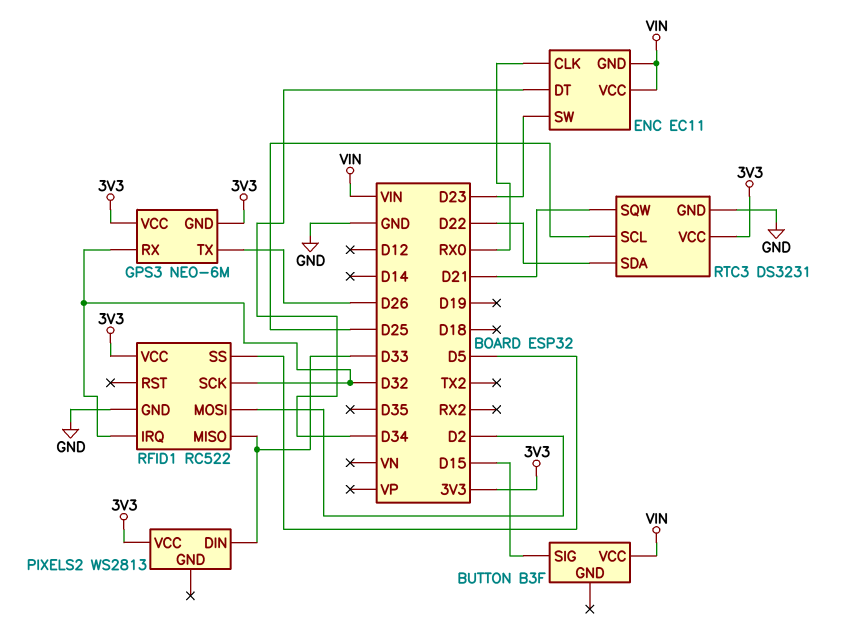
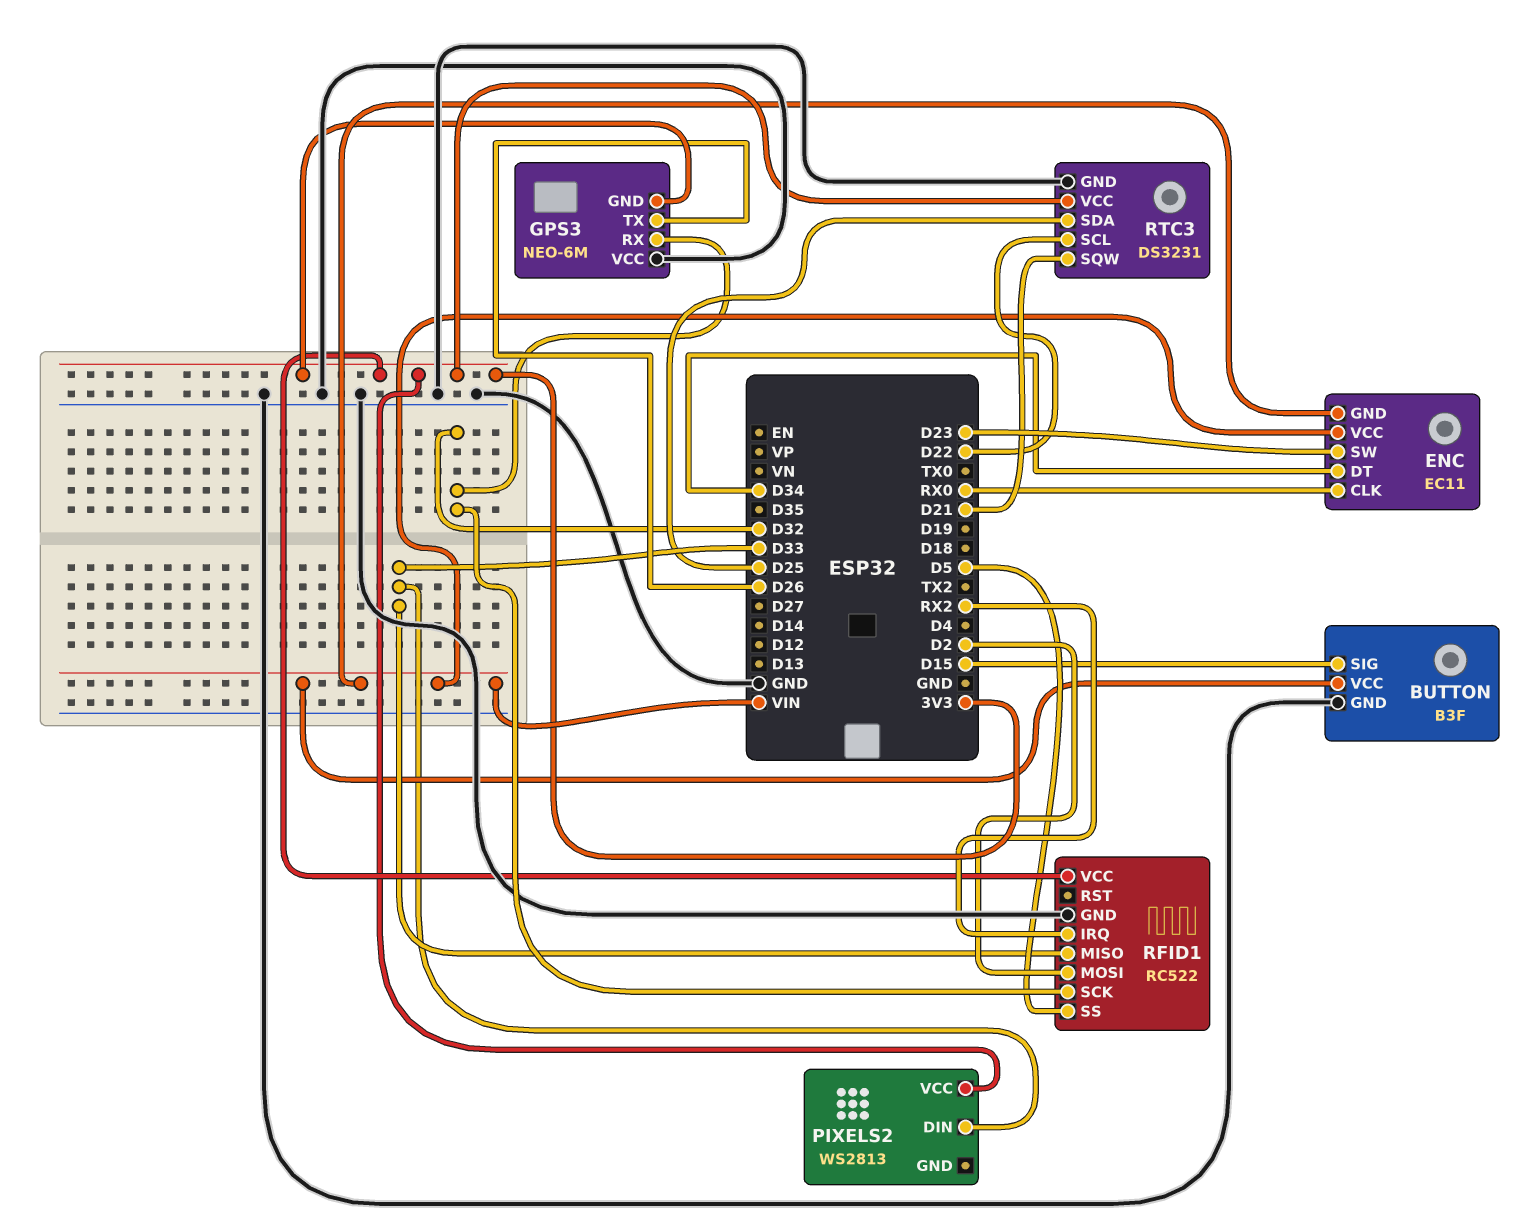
BUTTON pin GND: none -> GND
GPS3 pin VCC: 3V3 -> GND
RFID1 pin IRQ: D32 -> RX2
RTC3 pin SCL: D25 -> D22
RTC3 pin SDA: D22 -> D25

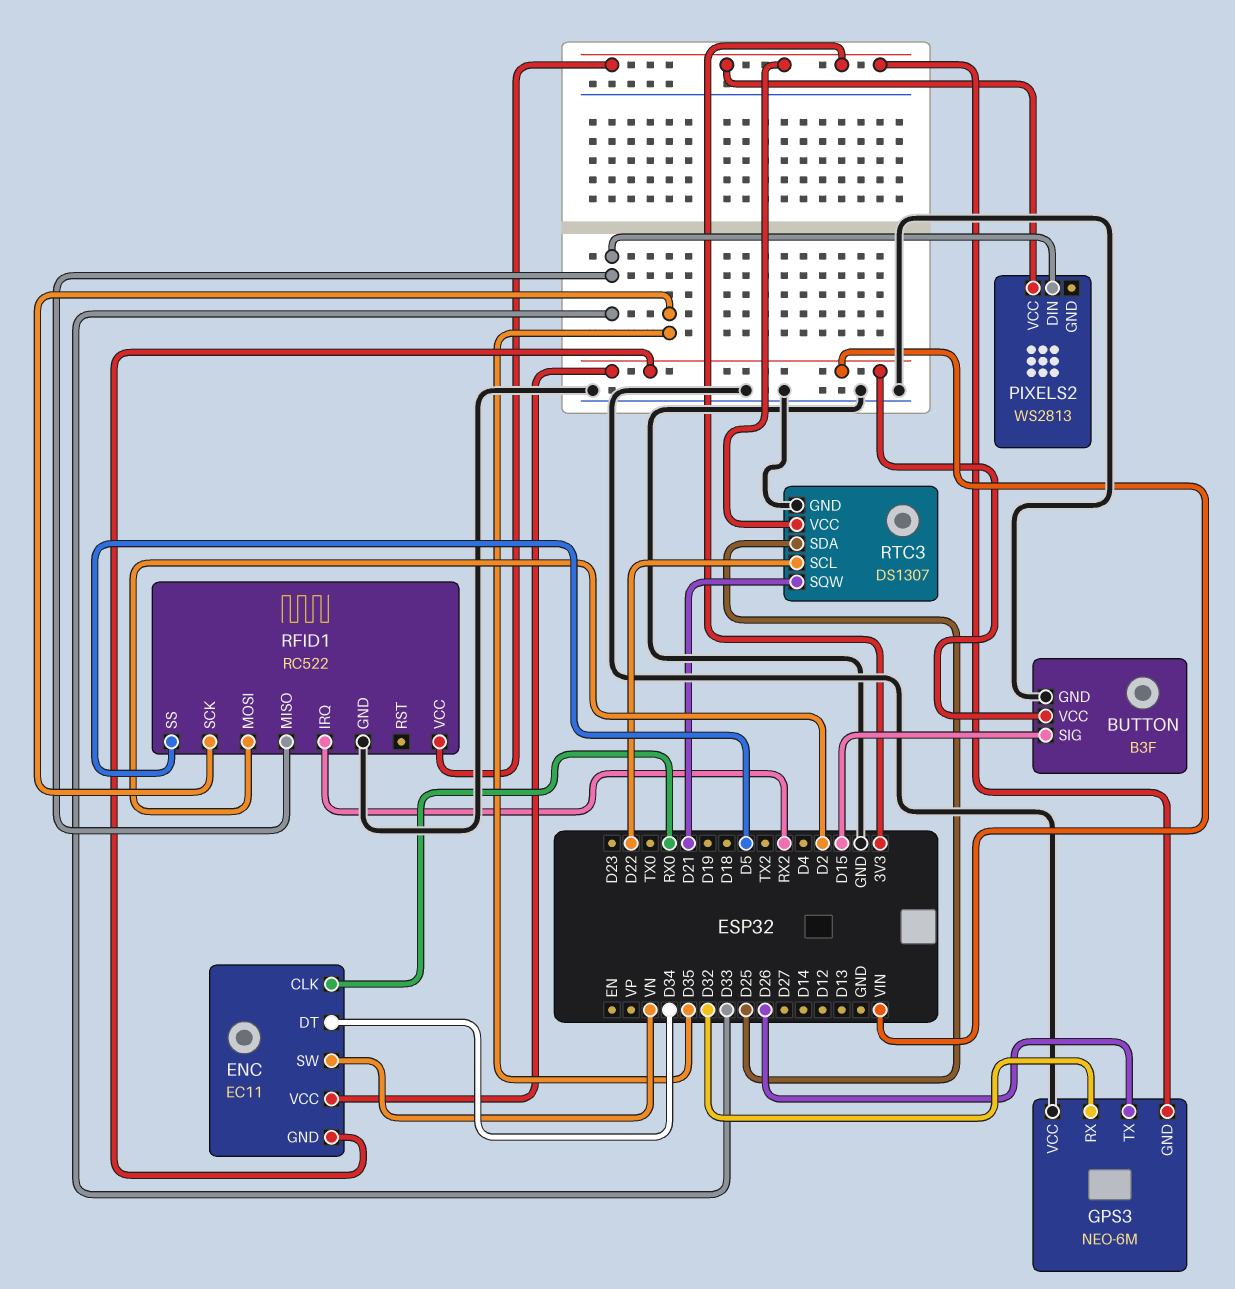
ENC pin SW: D23 -> VN
RFID1 pin SCK: D32 -> D35
RTC3: DS3231 -> DS1307

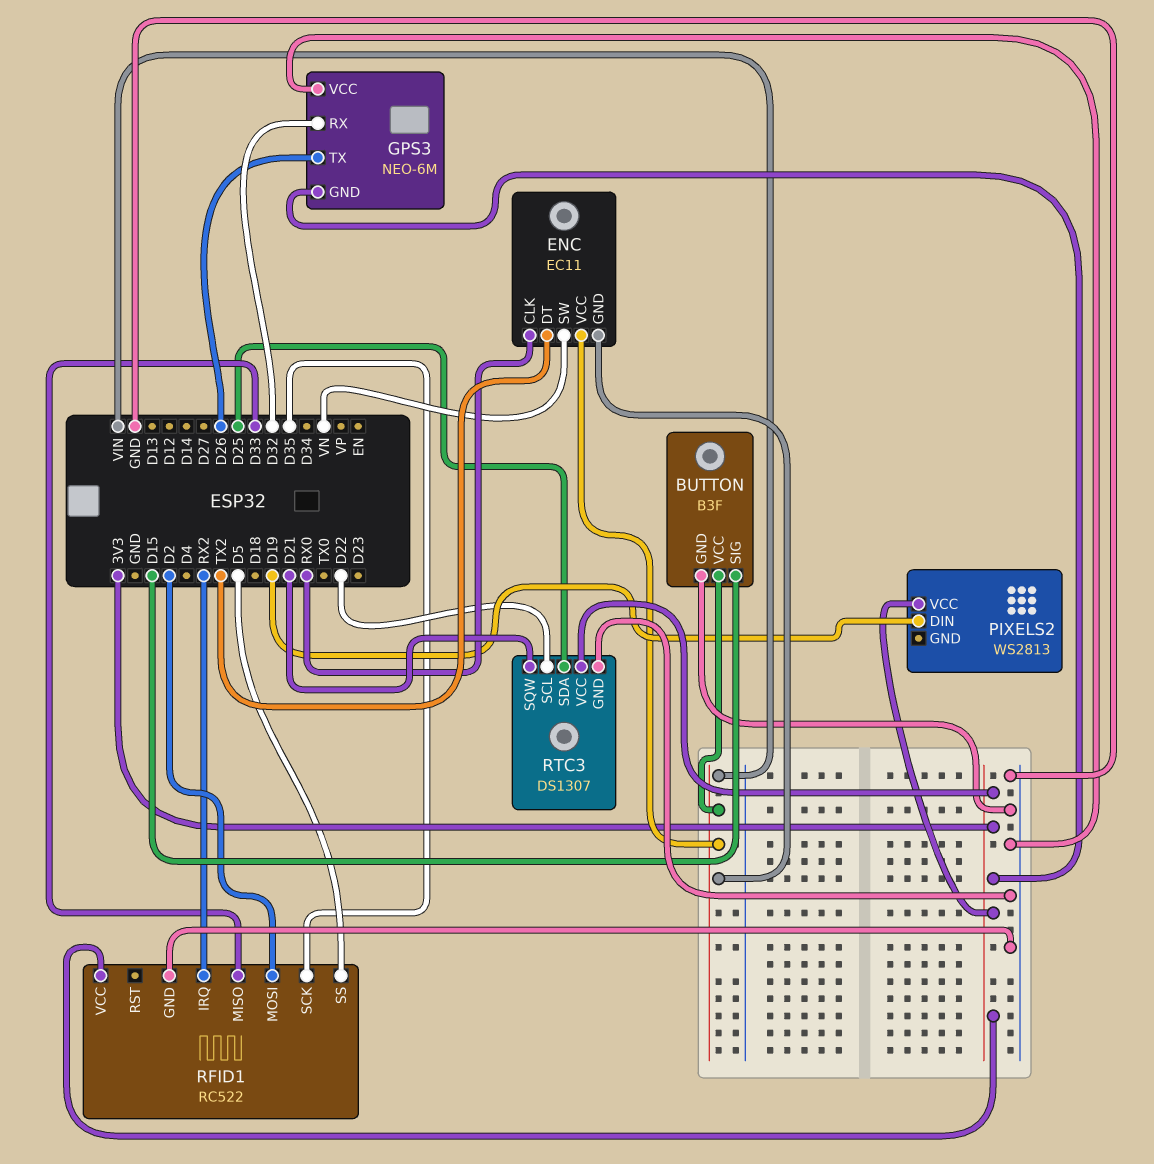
ENC pin DT: D34 -> TX2
PIXELS2 pin DIN: D33 -> D19

